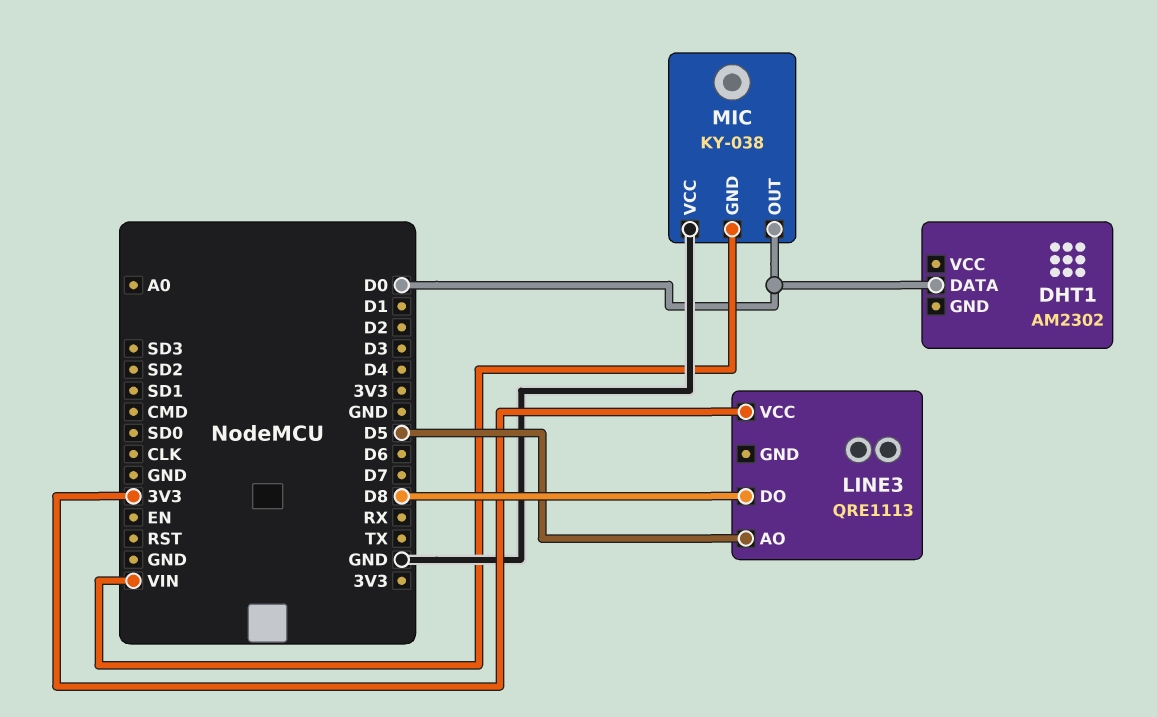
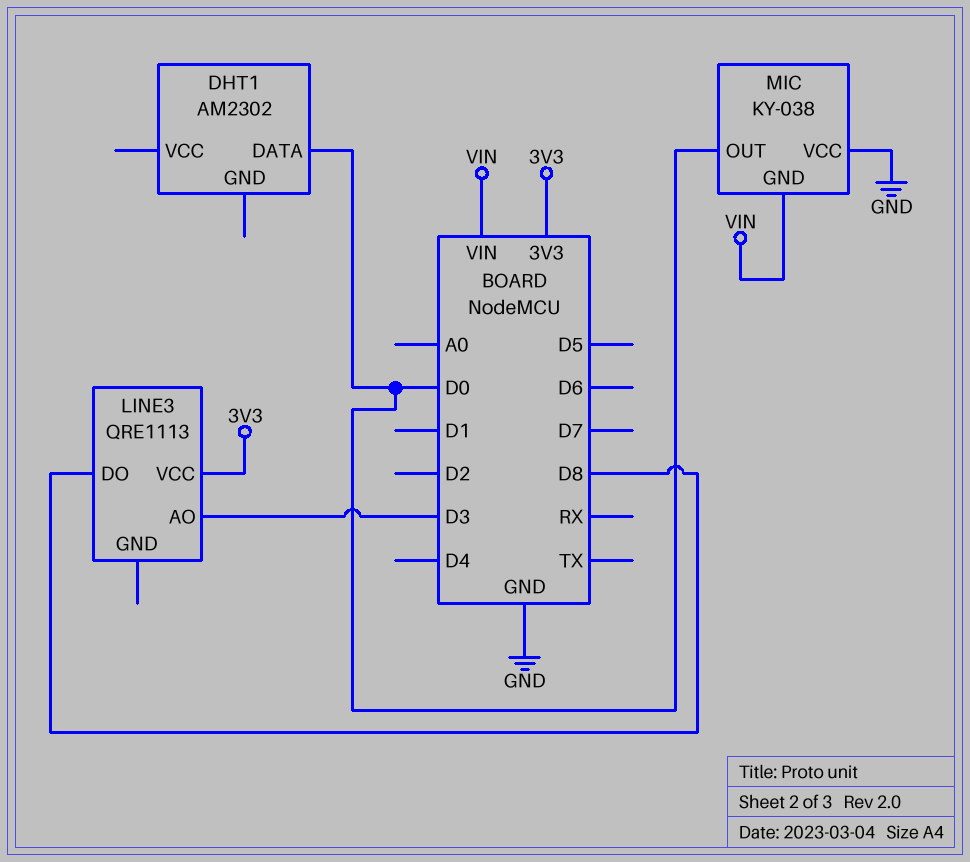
LINE3 pin AO: D5 -> D3

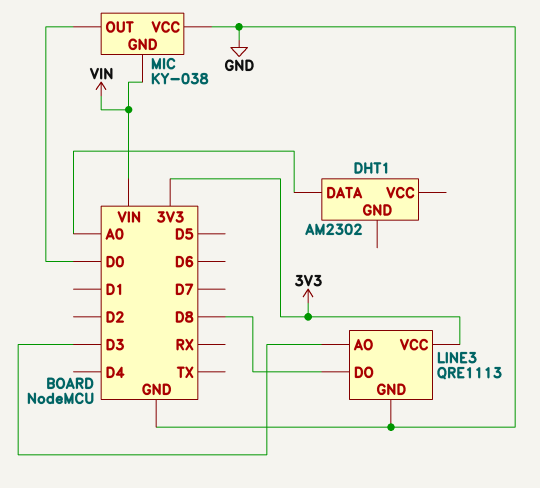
DHT1 pin DATA: D0 -> A0
LINE3 pin GND: none -> GND

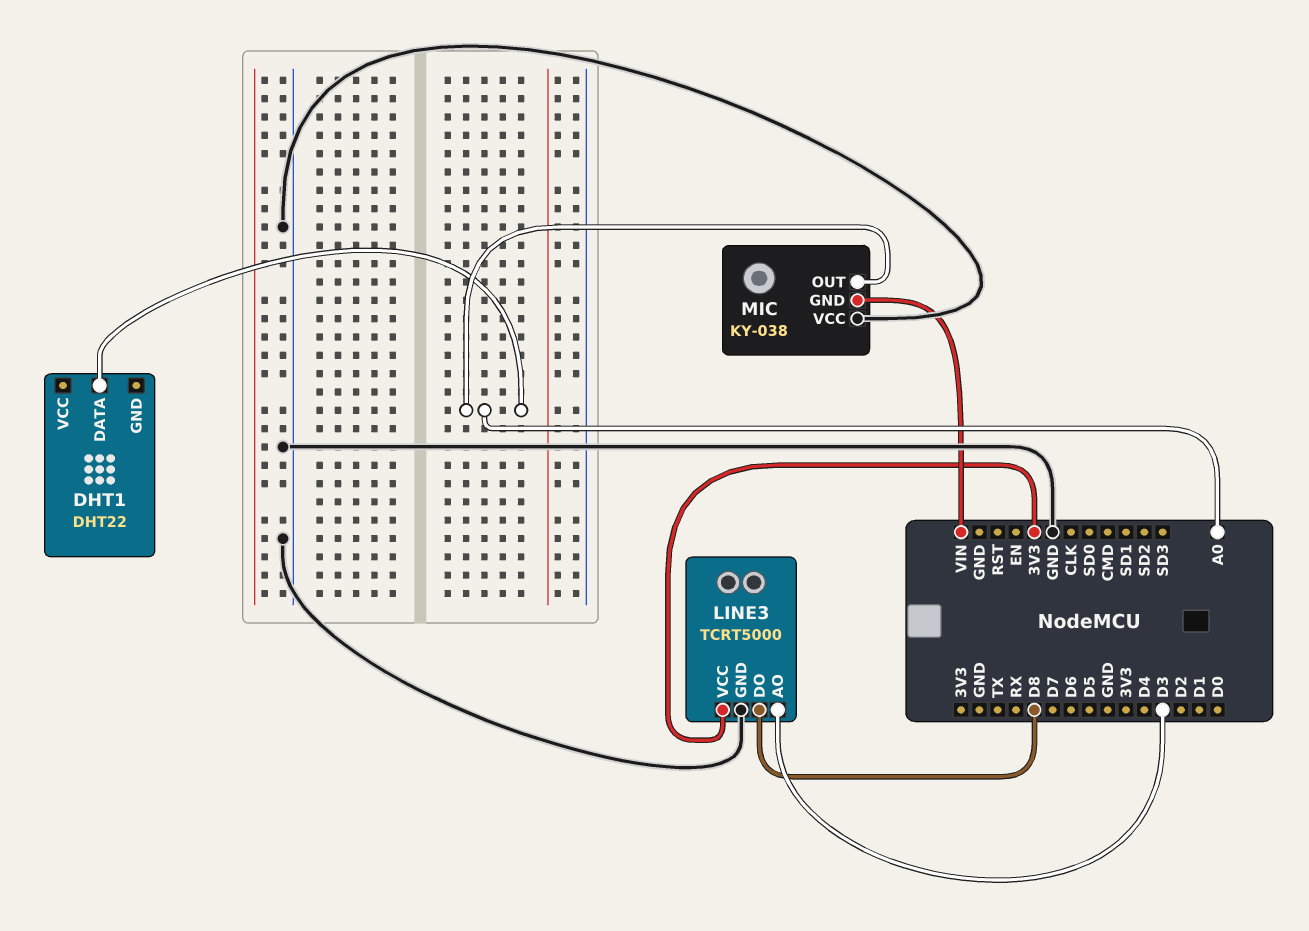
DHT1: AM2302 -> DHT22
LINE3: QRE1113 -> TCRT5000
MIC pin OUT: D0 -> A0

